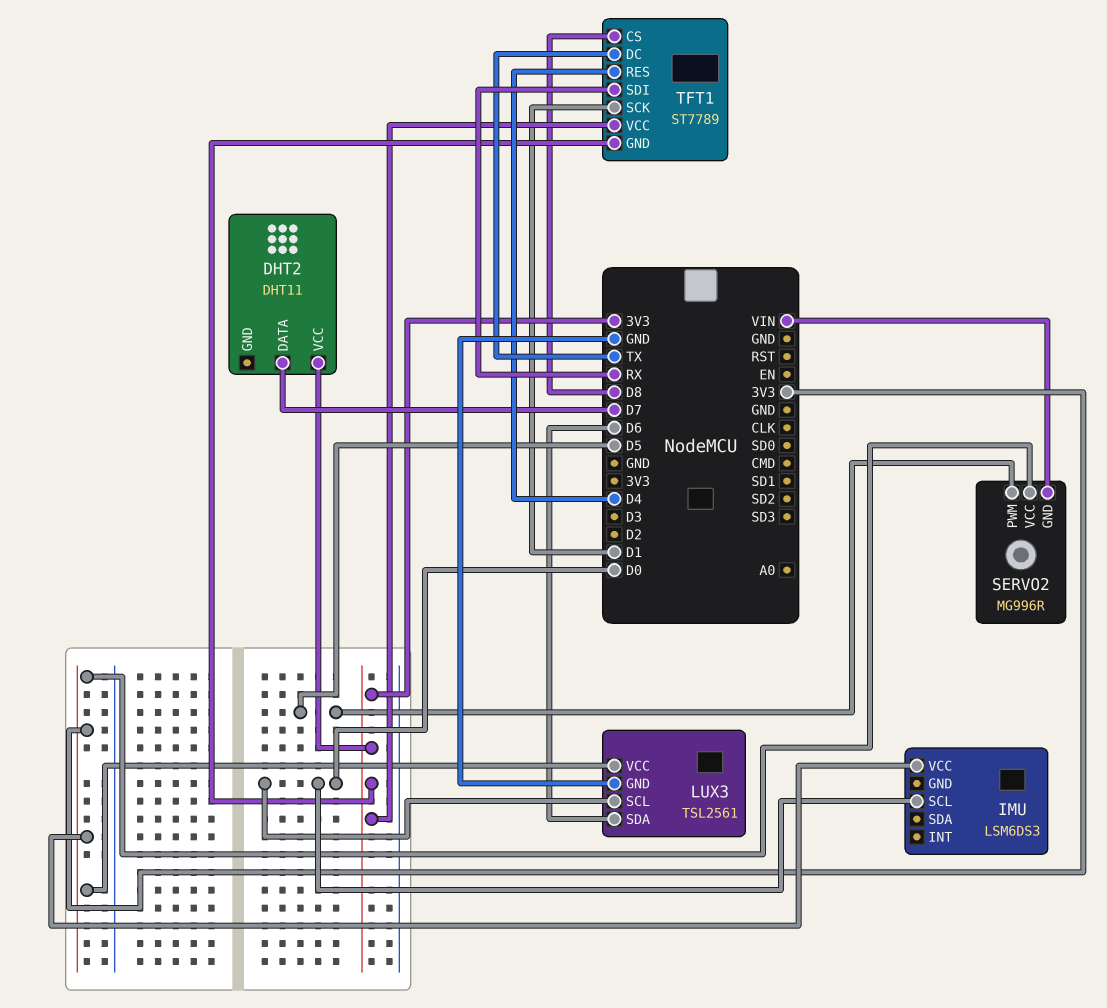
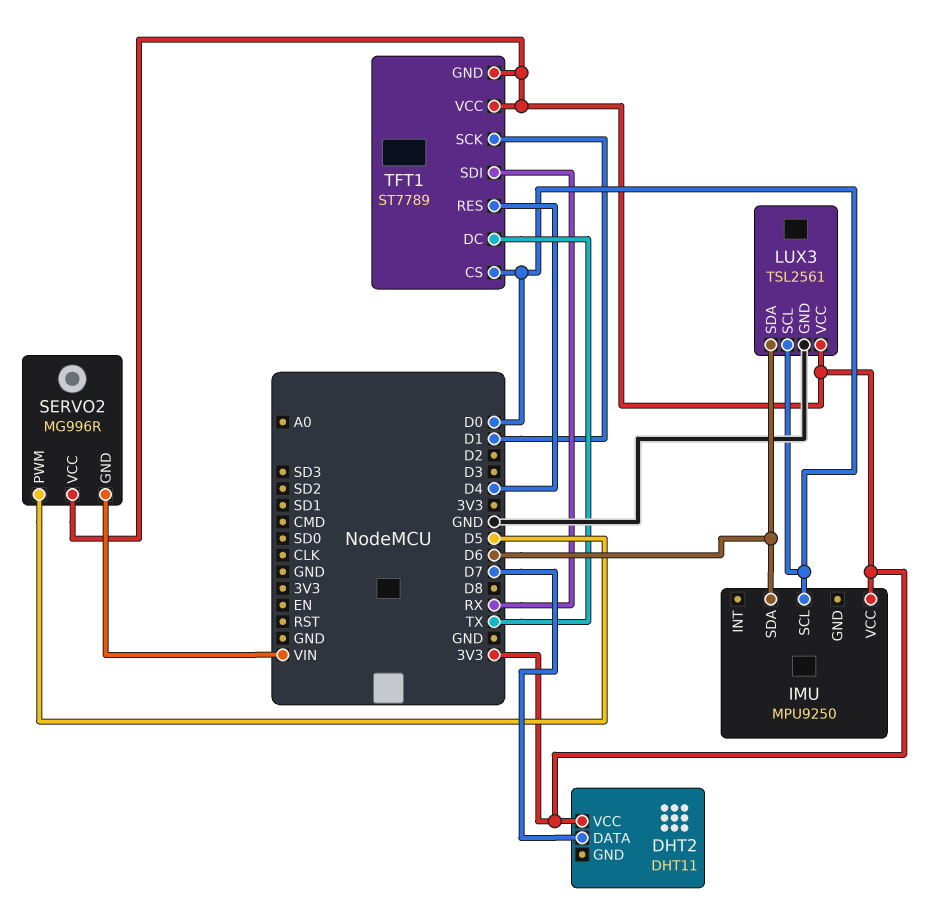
IMU: LSM6DS3 -> MPU9250
IMU pin SDA: none -> D6
TFT1 pin CS: D8 -> D0

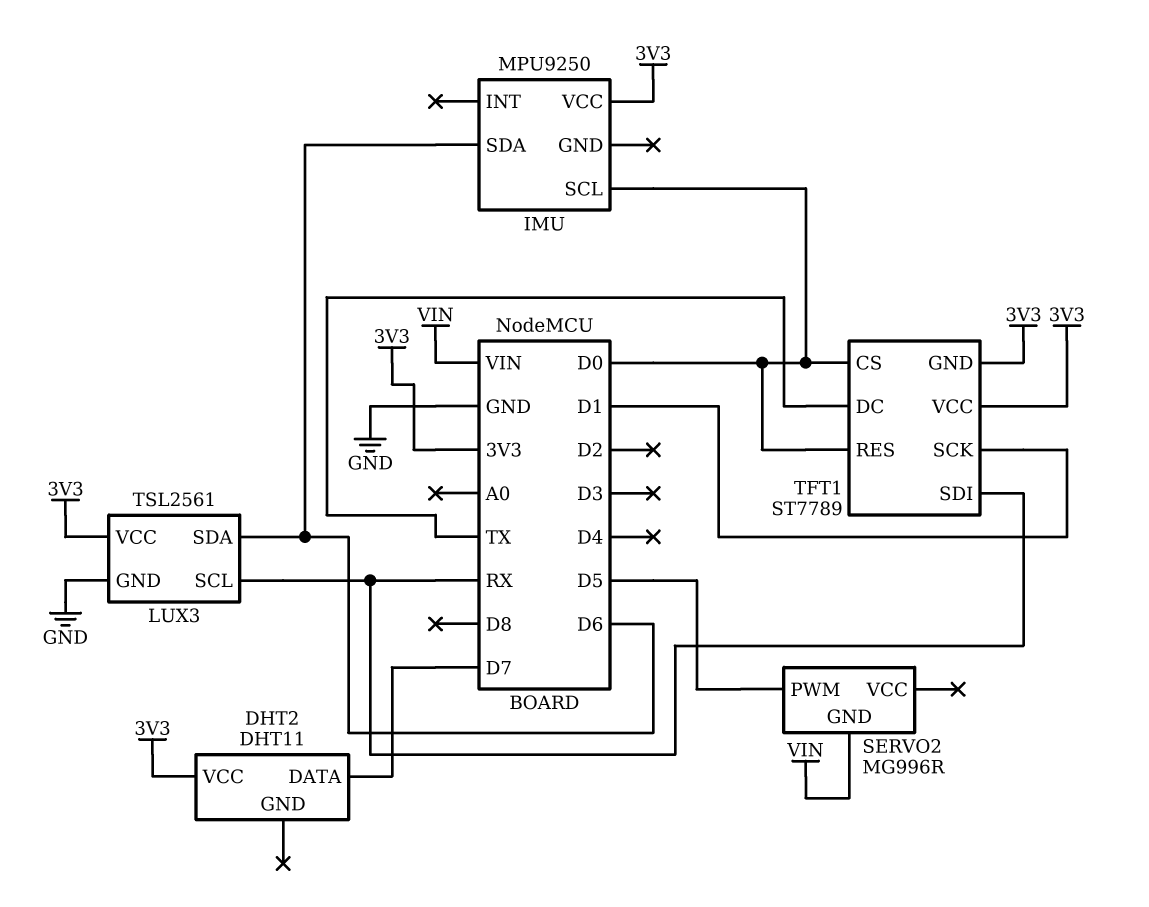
LUX3 pin SCL: D0 -> RX
SERVO2 pin VCC: 3V3 -> none
TFT1 pin RES: D4 -> D0

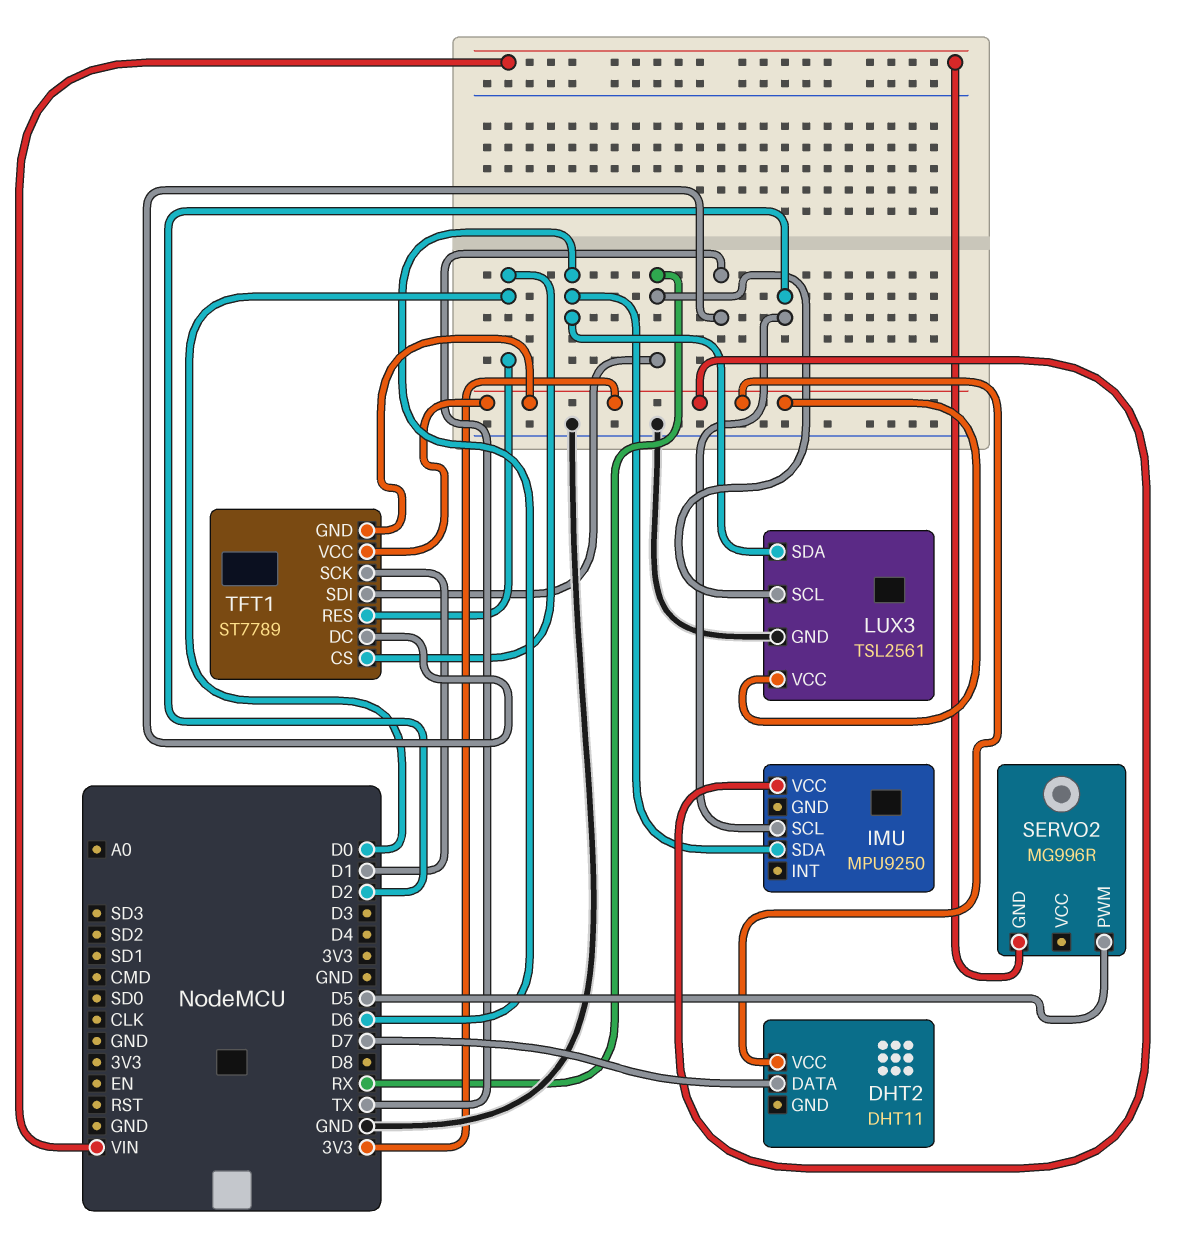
IMU pin SCL: D0 -> D2

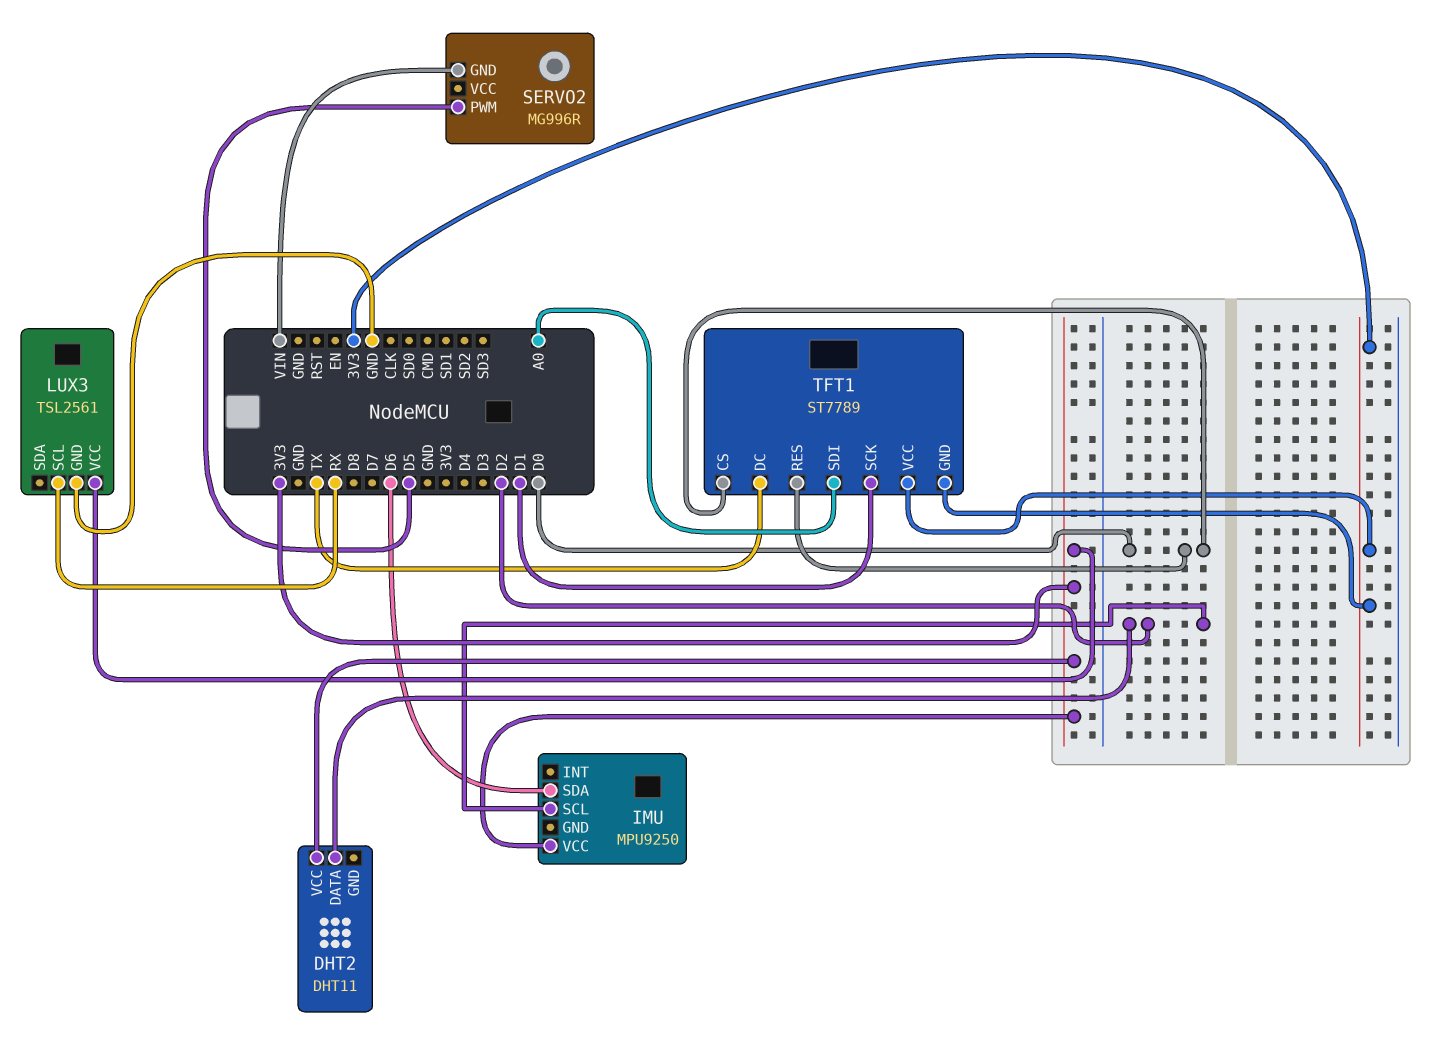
DHT2 pin DATA: D7 -> D2
LUX3 pin SDA: D6 -> none
TFT1 pin SDI: RX -> A0

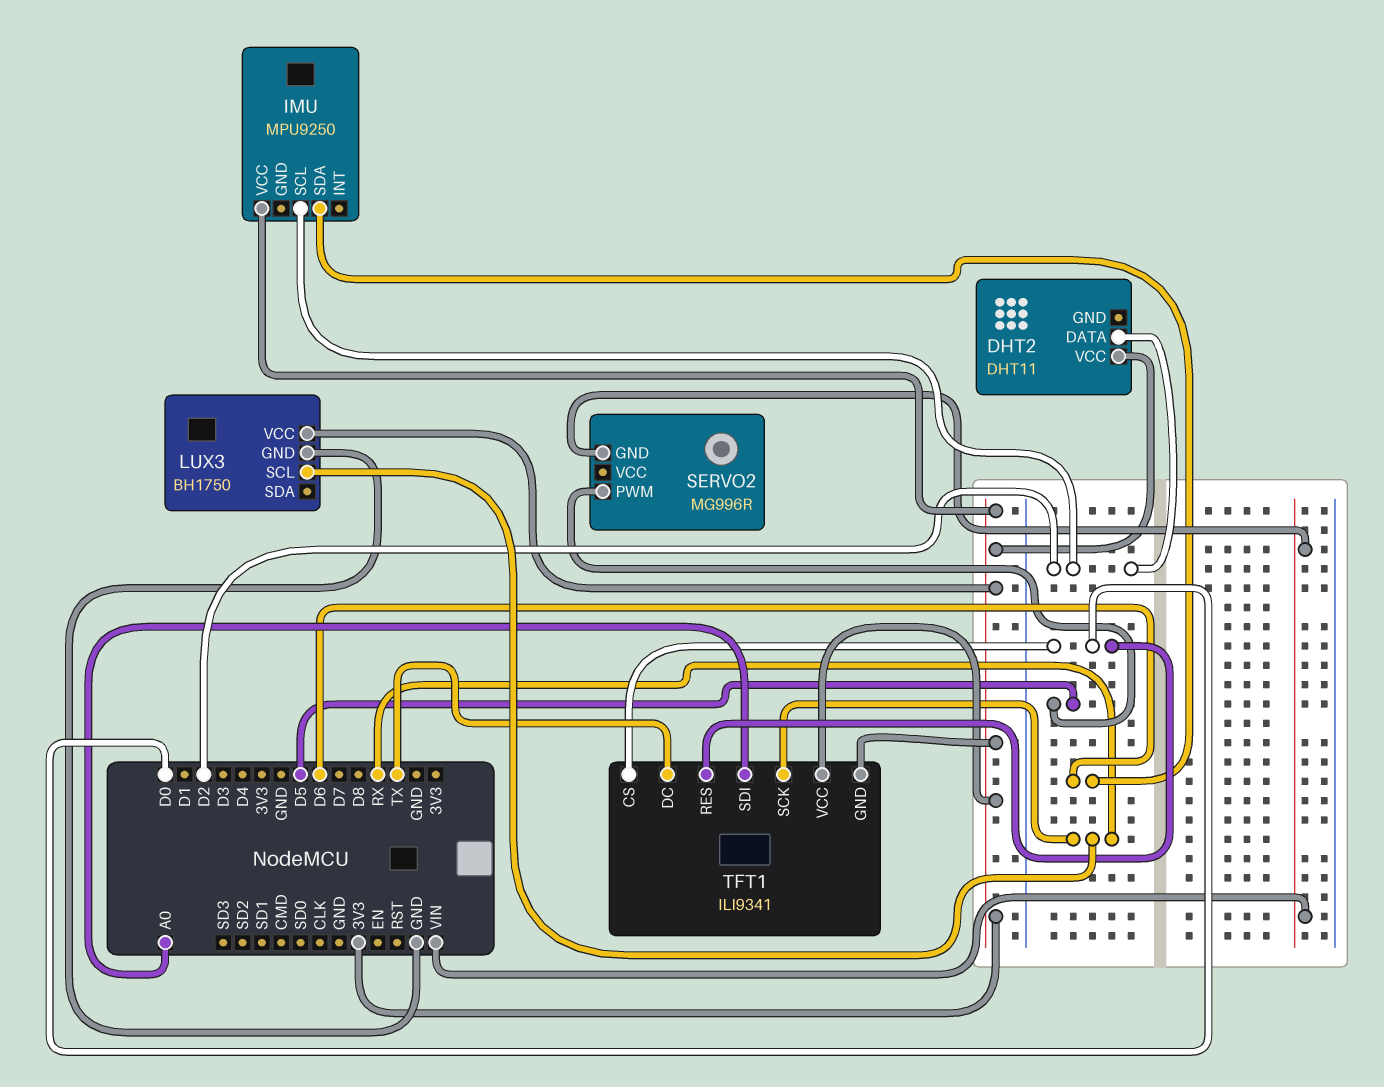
LUX3: TSL2561 -> BH1750
TFT1: ST7789 -> ILI9341
TFT1 pin SCK: D1 -> RX

